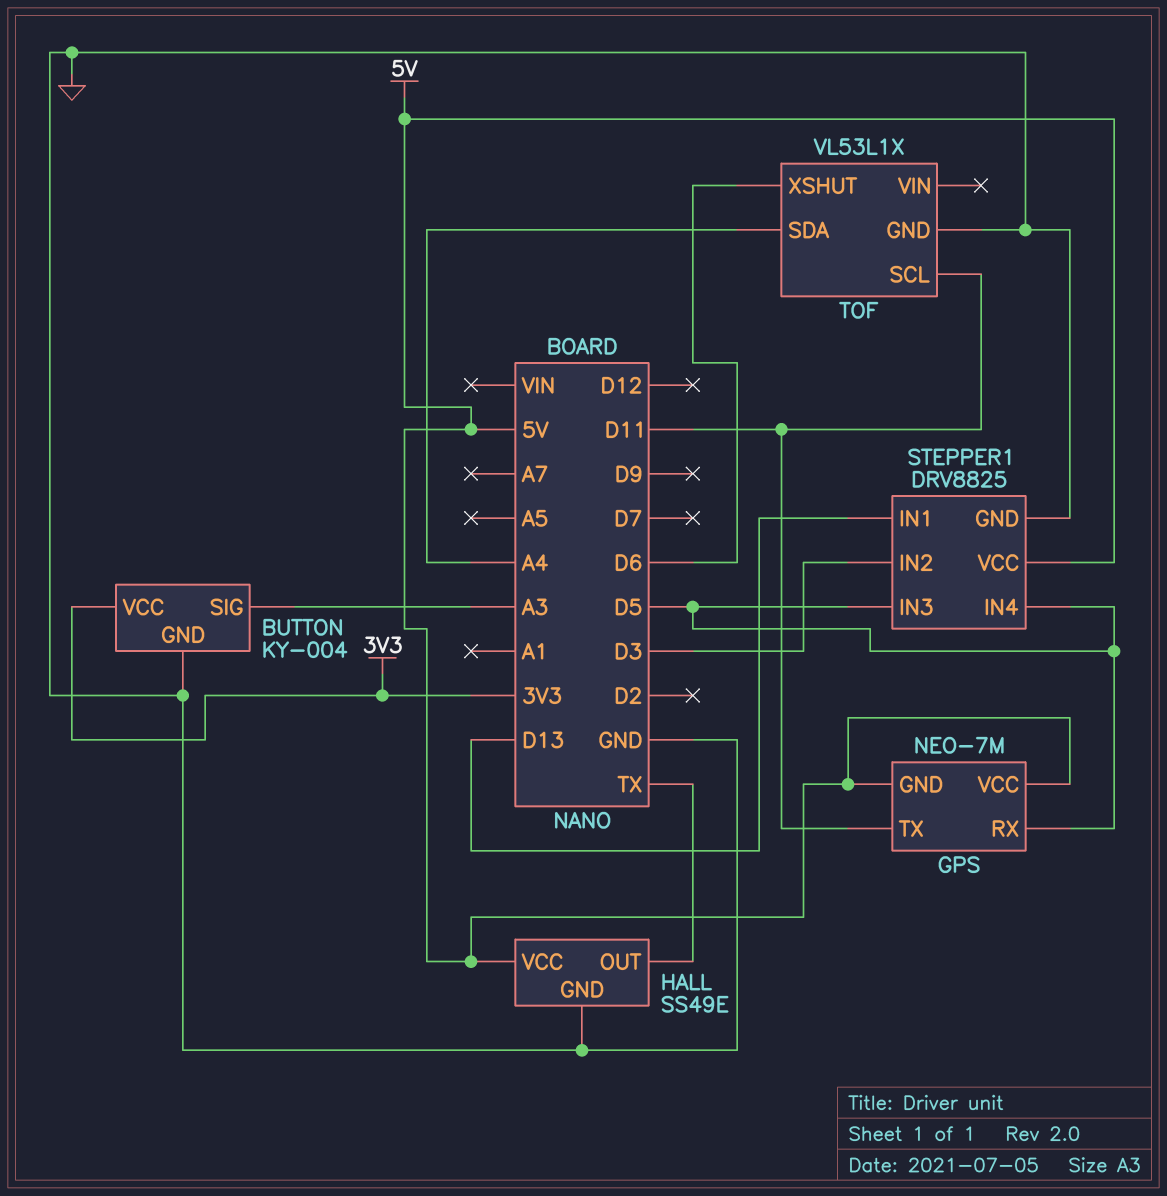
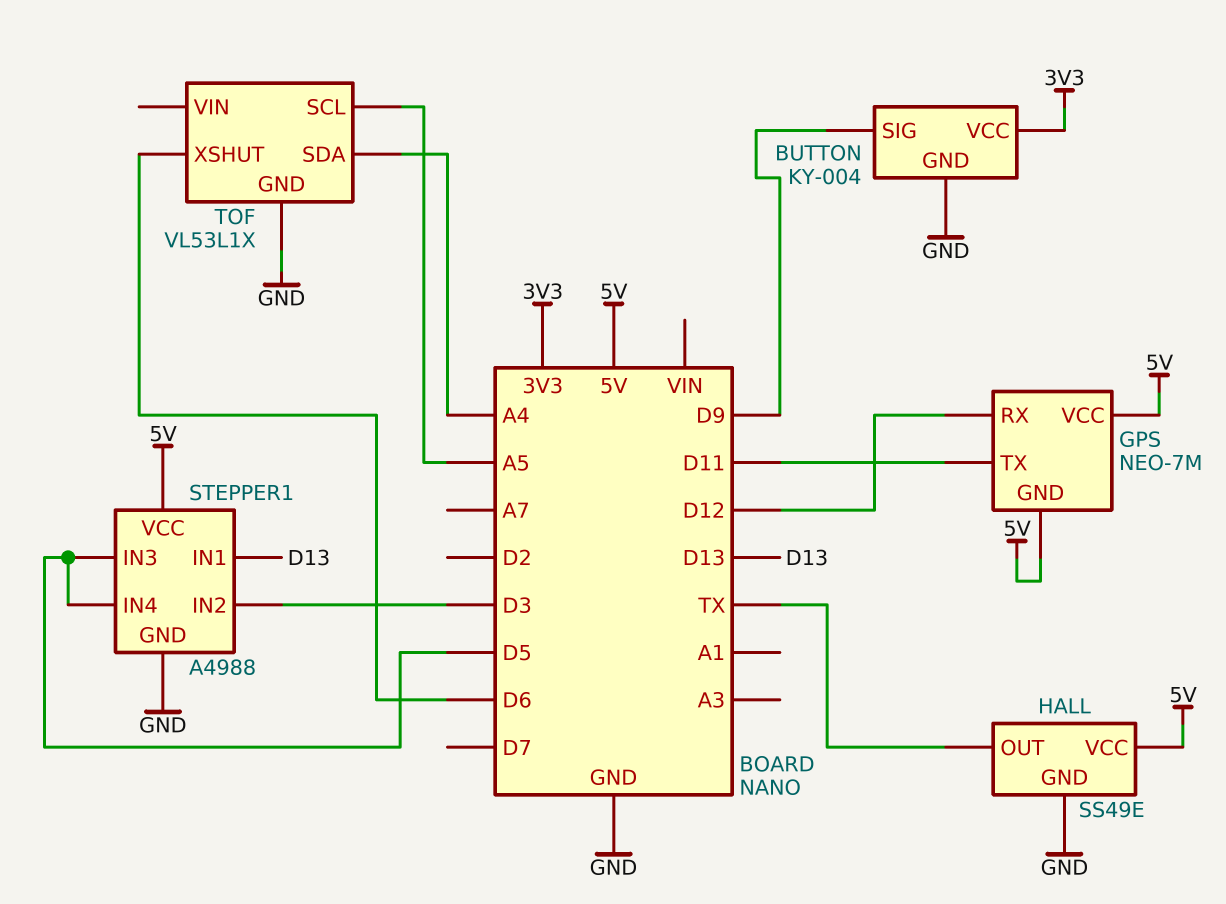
BUTTON pin SIG: A3 -> D9
GPS pin RX: D5 -> D12
STEPPER1: DRV8825 -> A4988
TOF pin SCL: D11 -> A5

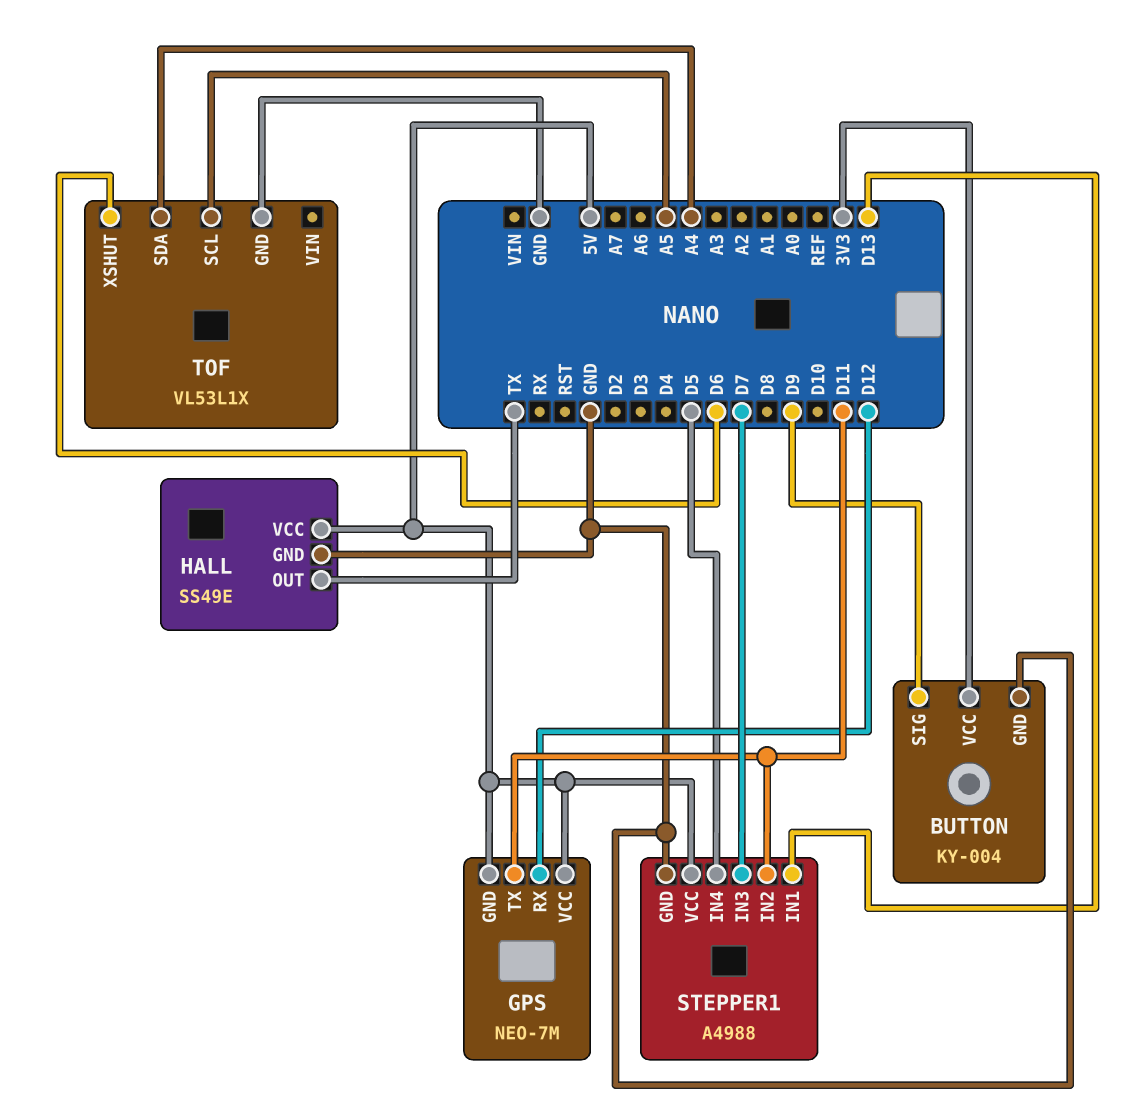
STEPPER1 pin IN2: D3 -> D11
STEPPER1 pin IN3: D5 -> D7

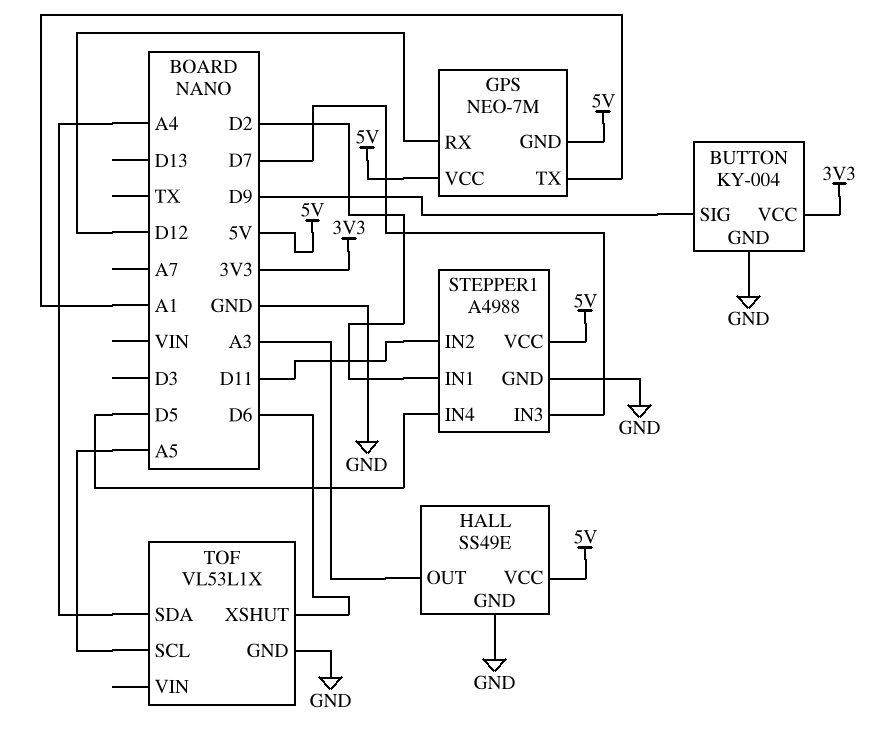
GPS pin TX: D11 -> A1
HALL pin OUT: TX -> A3
STEPPER1 pin IN1: D13 -> D2

